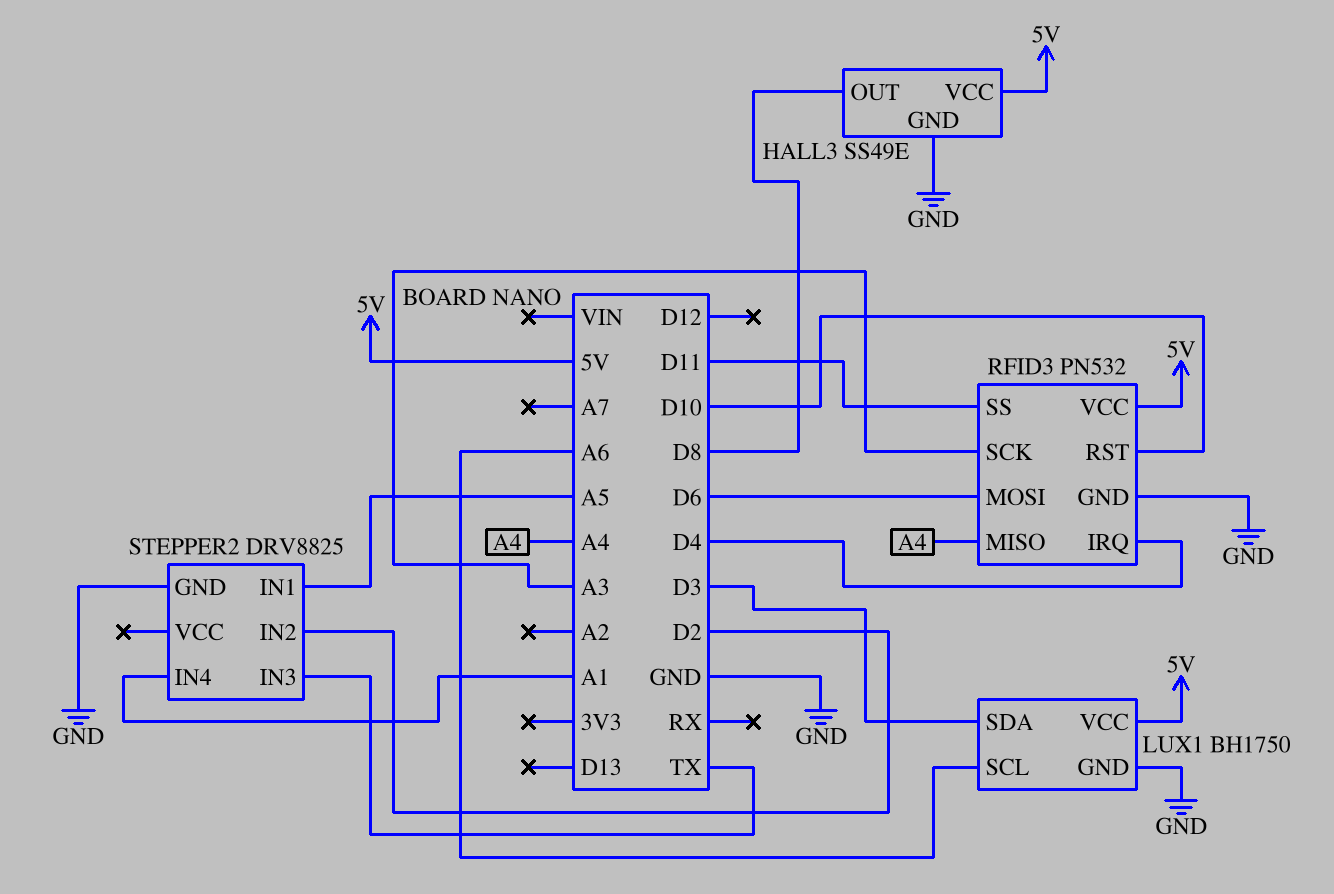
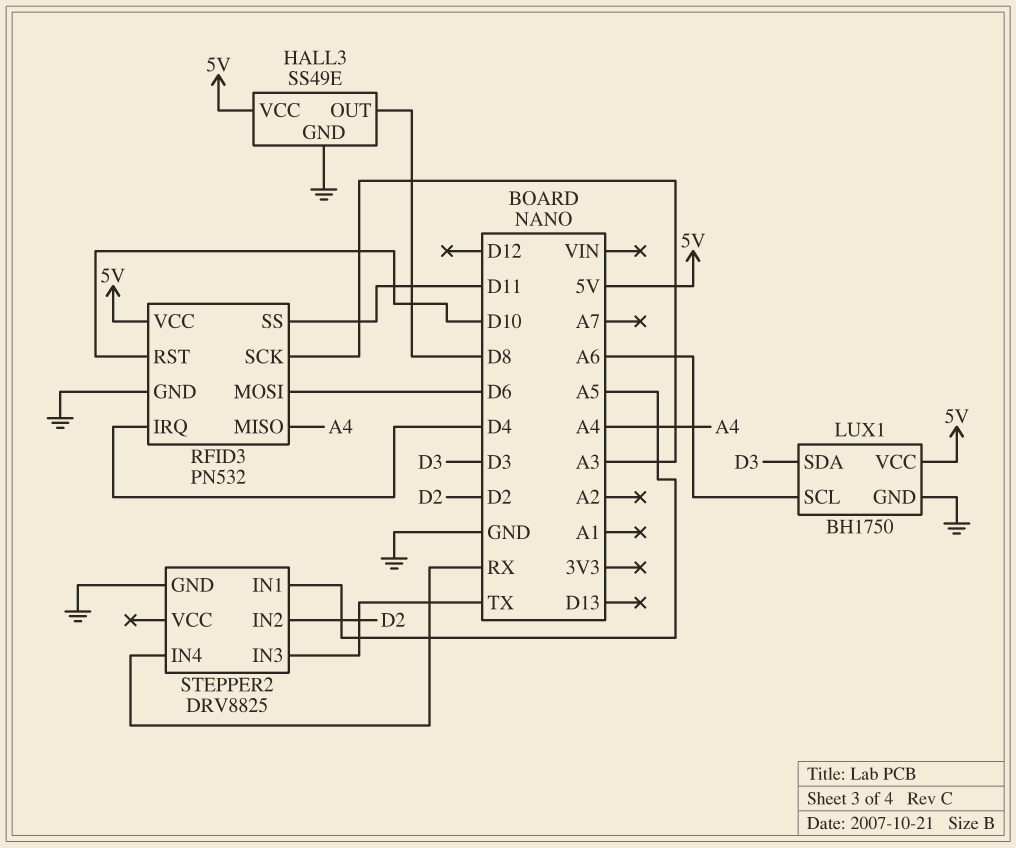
STEPPER2 pin IN4: A1 -> RX

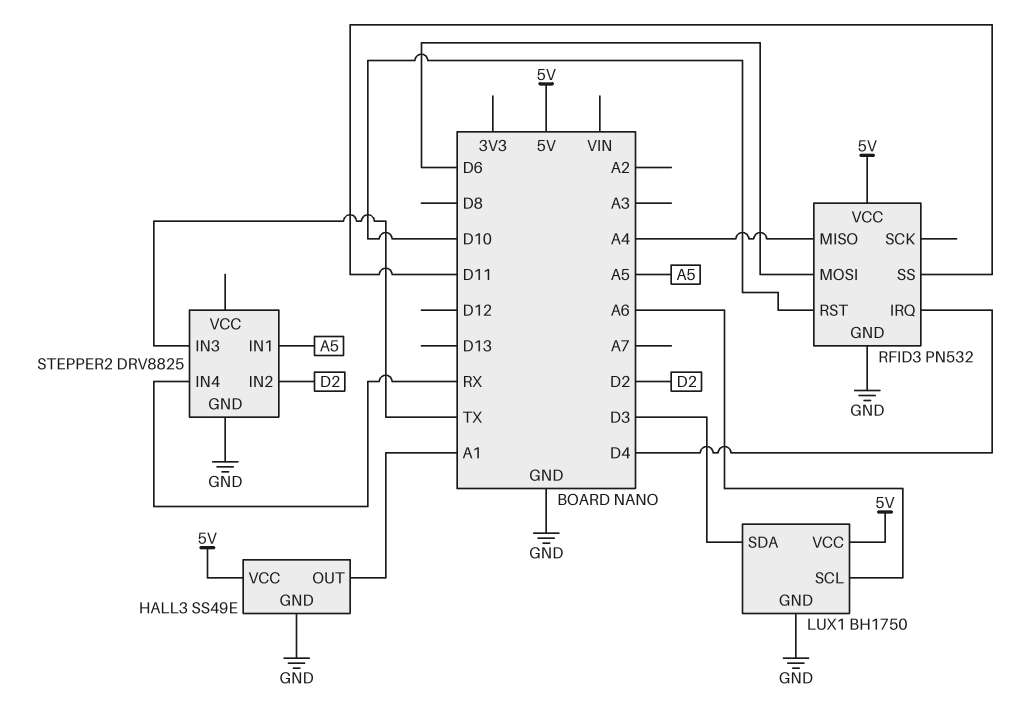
HALL3 pin OUT: D8 -> A1
RFID3 pin SCK: A3 -> none

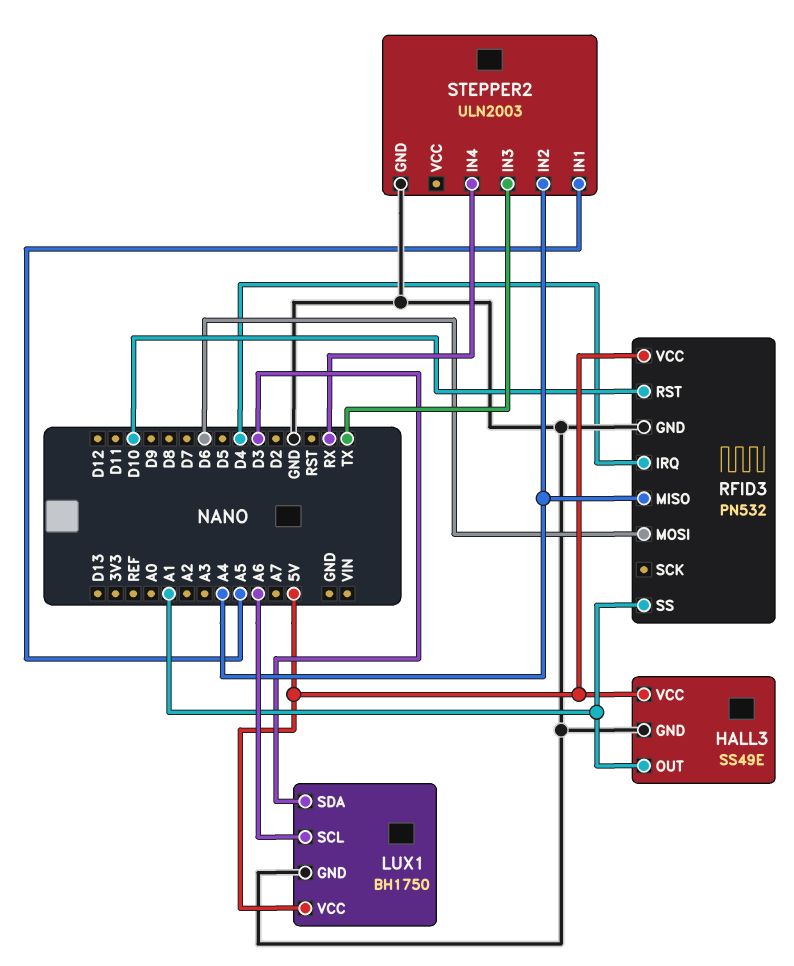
RFID3 pin SS: D11 -> A1
STEPPER2: DRV8825 -> ULN2003
STEPPER2 pin IN2: D2 -> A4

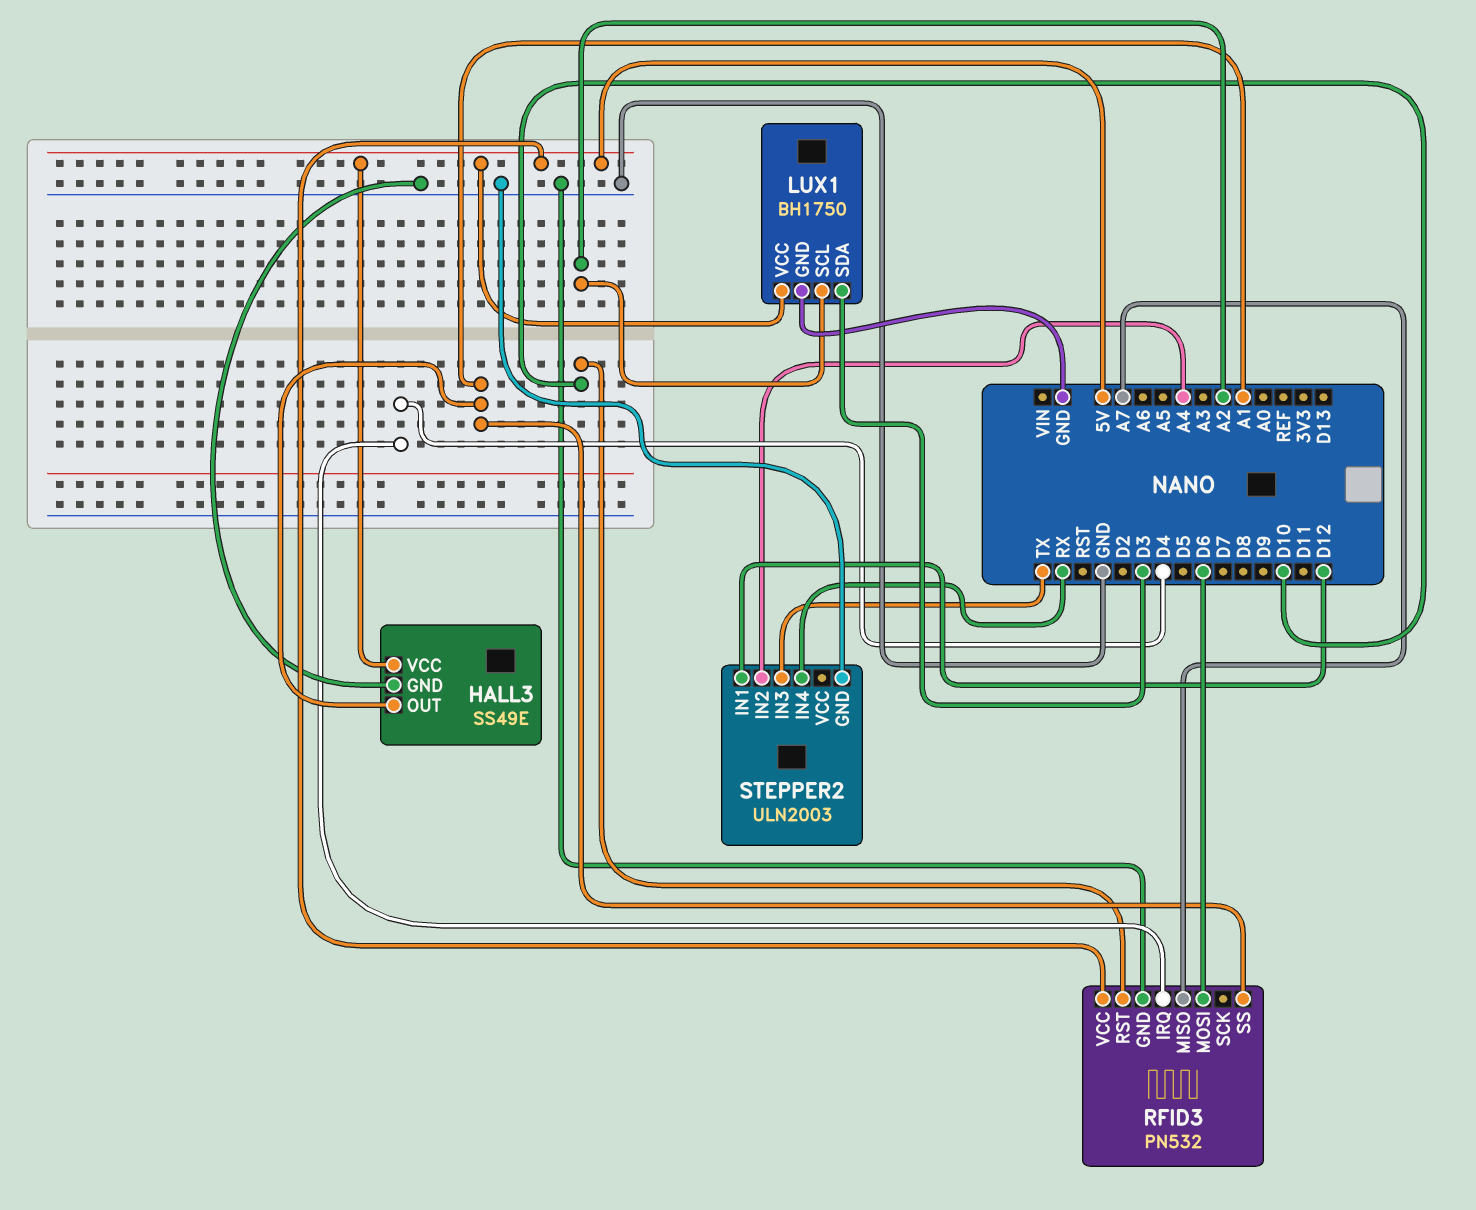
LUX1 pin SCL: A6 -> A2
RFID3 pin MISO: A4 -> A7
STEPPER2 pin IN1: A5 -> D12

